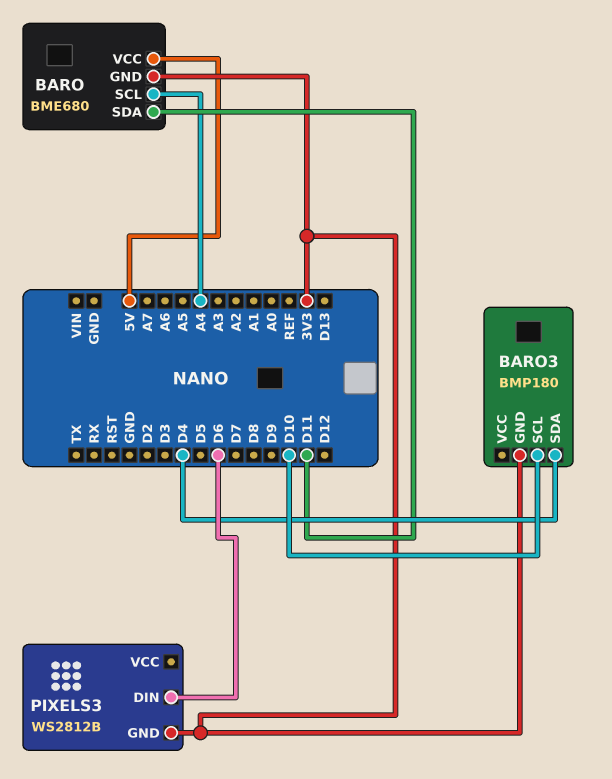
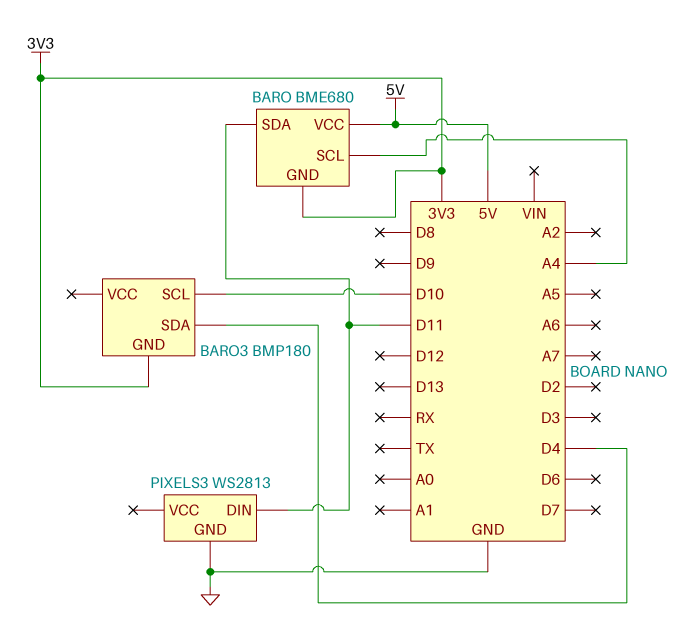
PIXELS3: WS2812B -> WS2813
PIXELS3 pin DIN: D6 -> D11
PIXELS3 pin GND: 3V3 -> GND

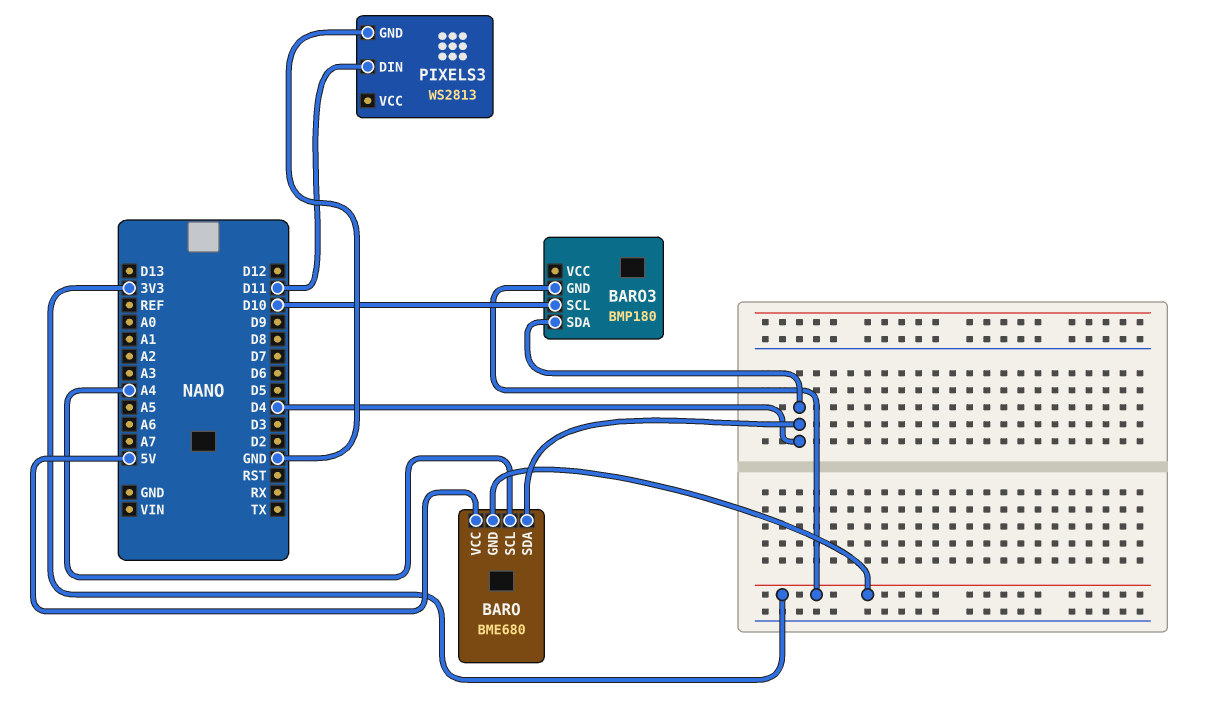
BARO pin SDA: D11 -> D4

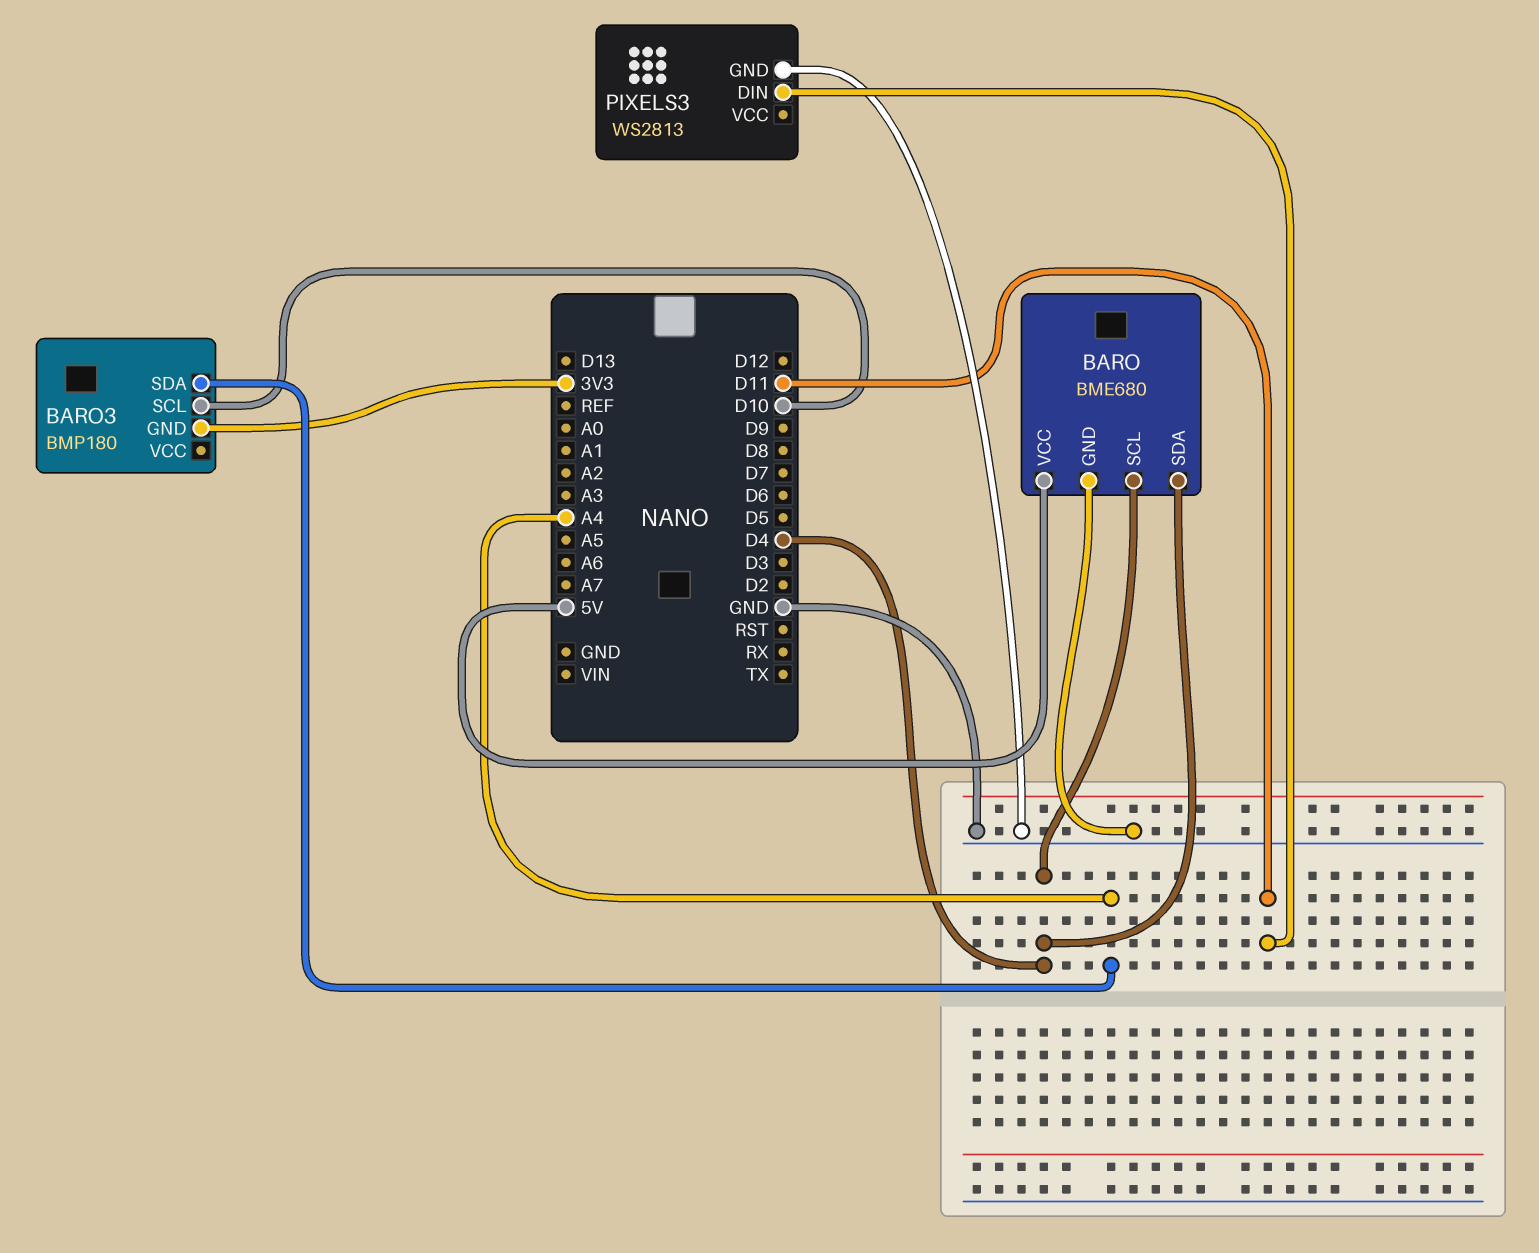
BARO pin GND: 3V3 -> GND
BARO pin SCL: A4 -> D4
BARO3 pin SDA: D4 -> A4

